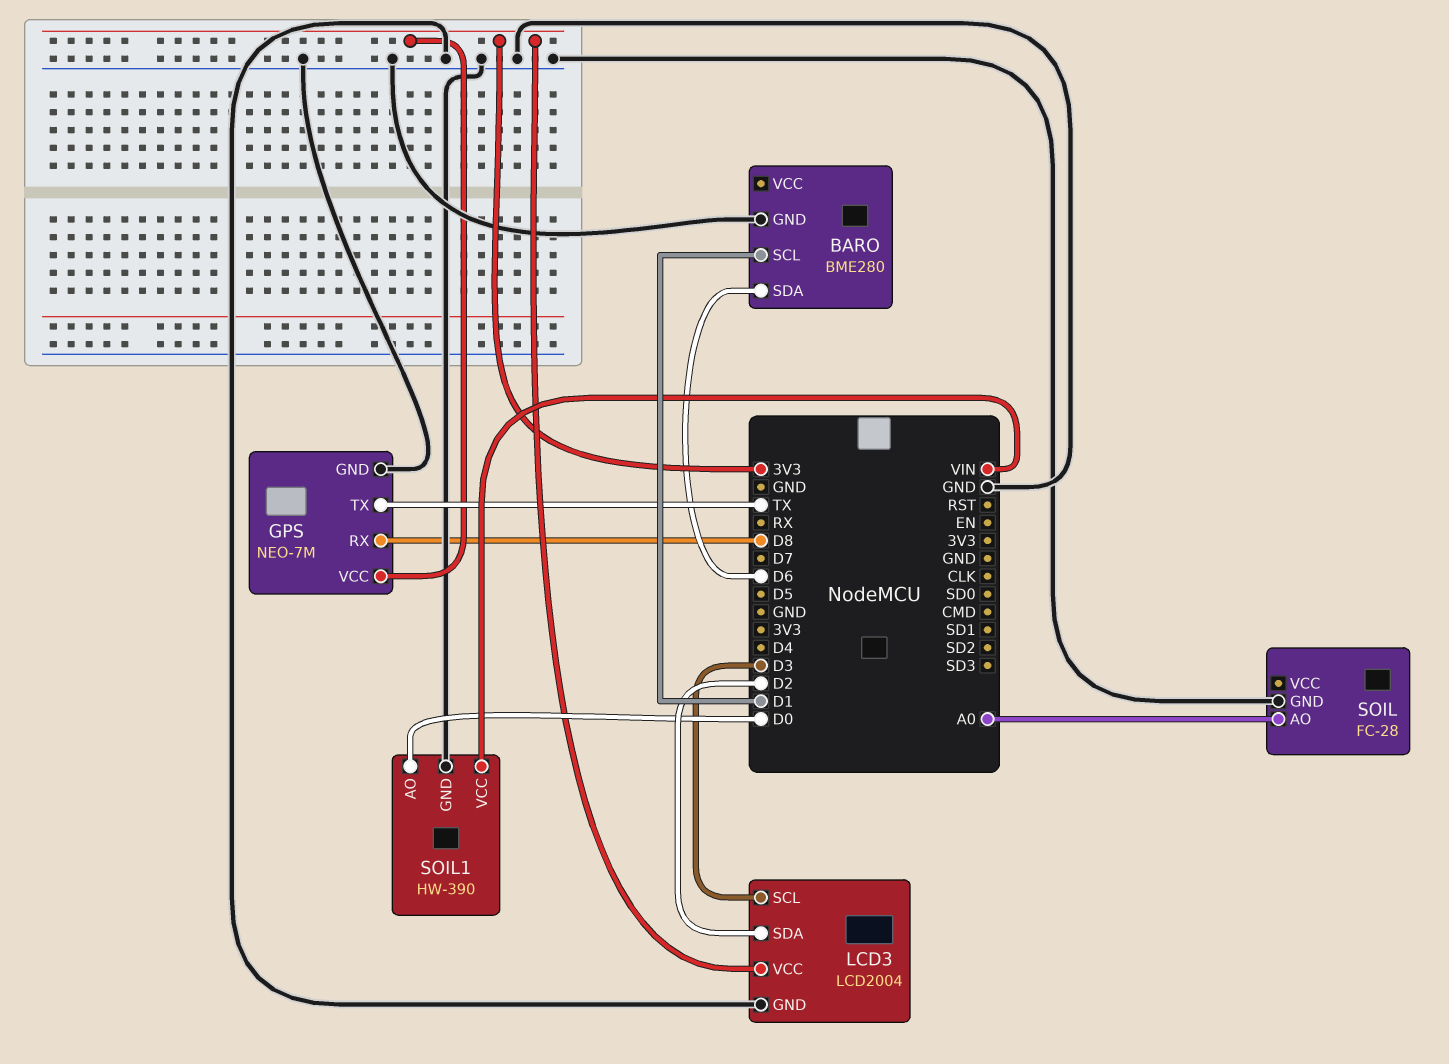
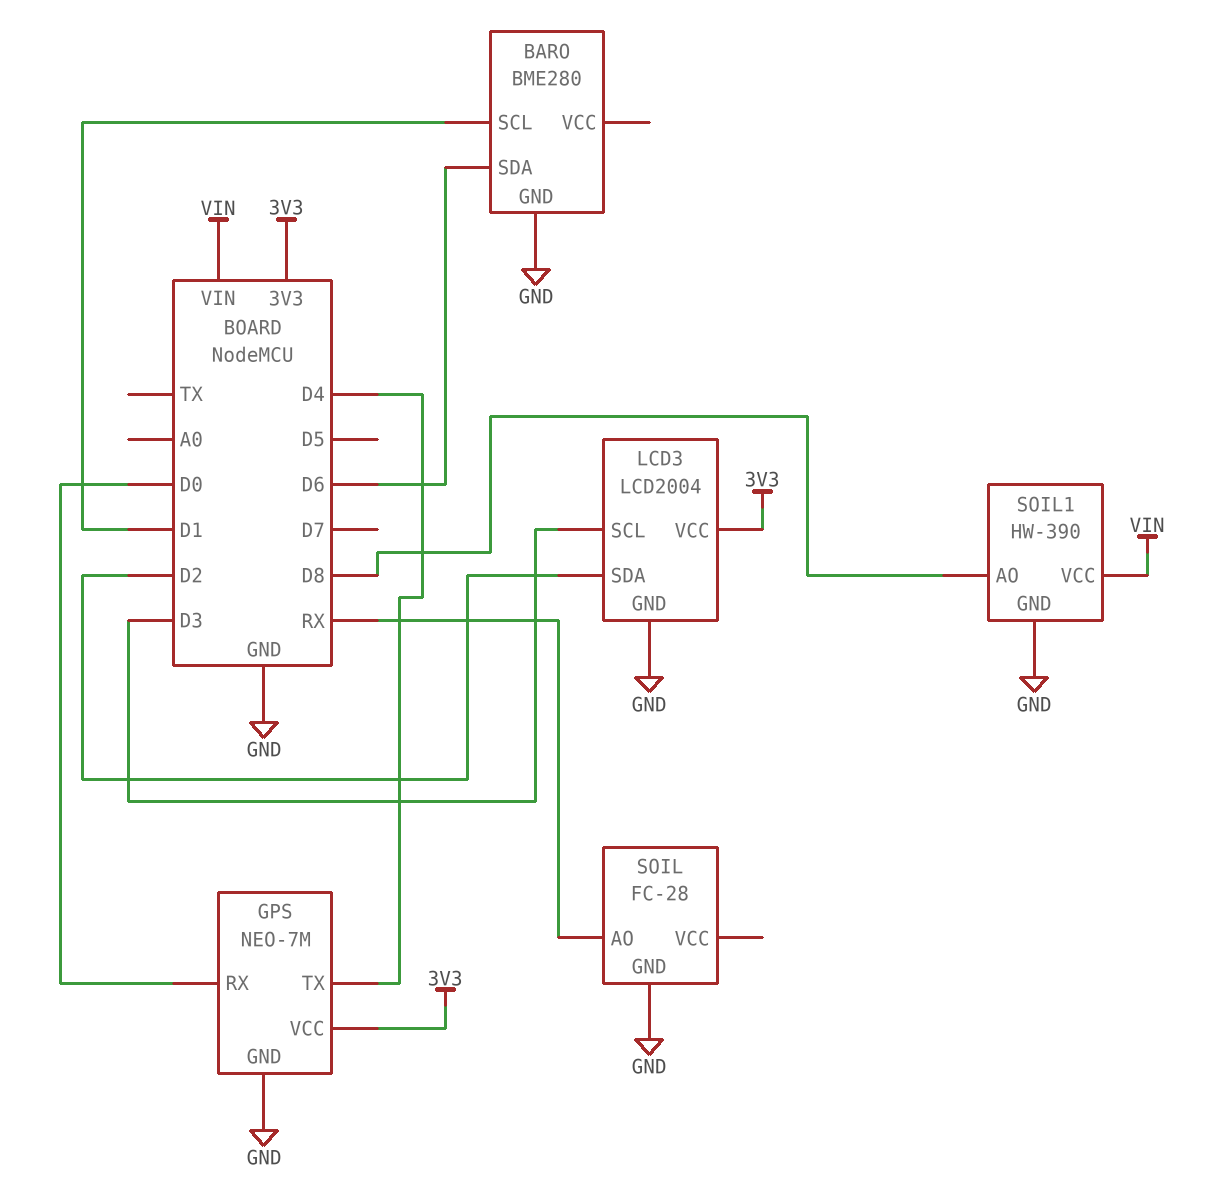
GPS pin RX: D8 -> D0
GPS pin TX: TX -> D4
SOIL pin AO: A0 -> RX
SOIL1 pin AO: D0 -> D8

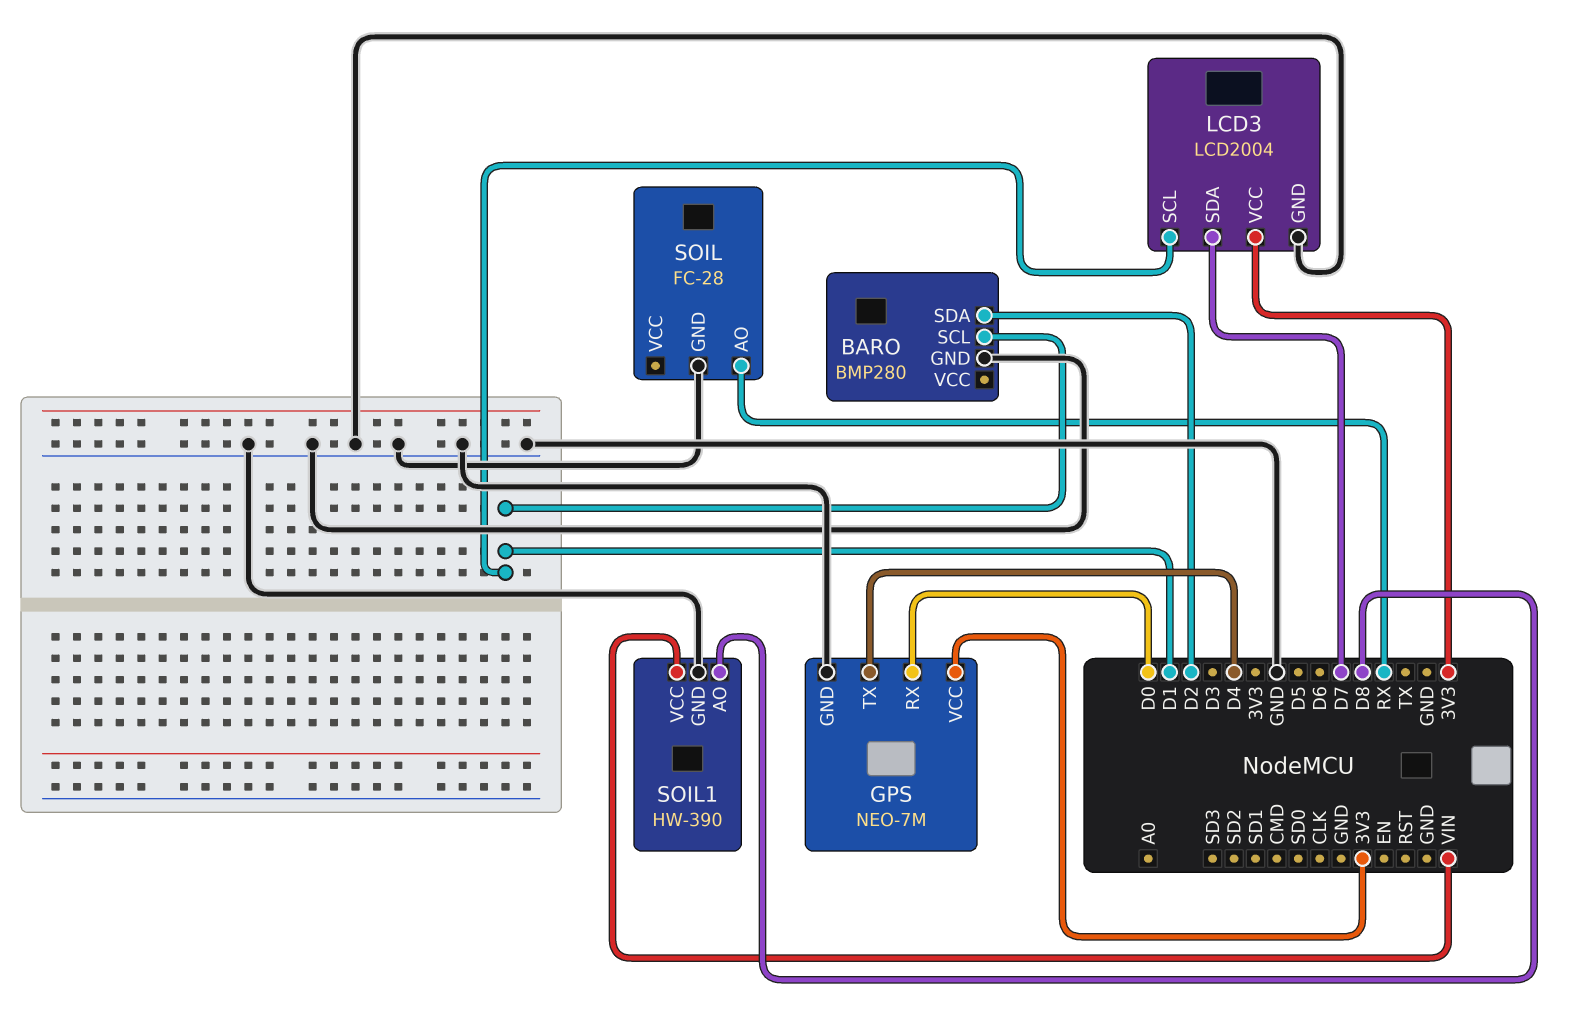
BARO: BME280 -> BMP280
BARO pin SDA: D6 -> D2
LCD3 pin SCL: D3 -> D1
LCD3 pin SDA: D2 -> D7

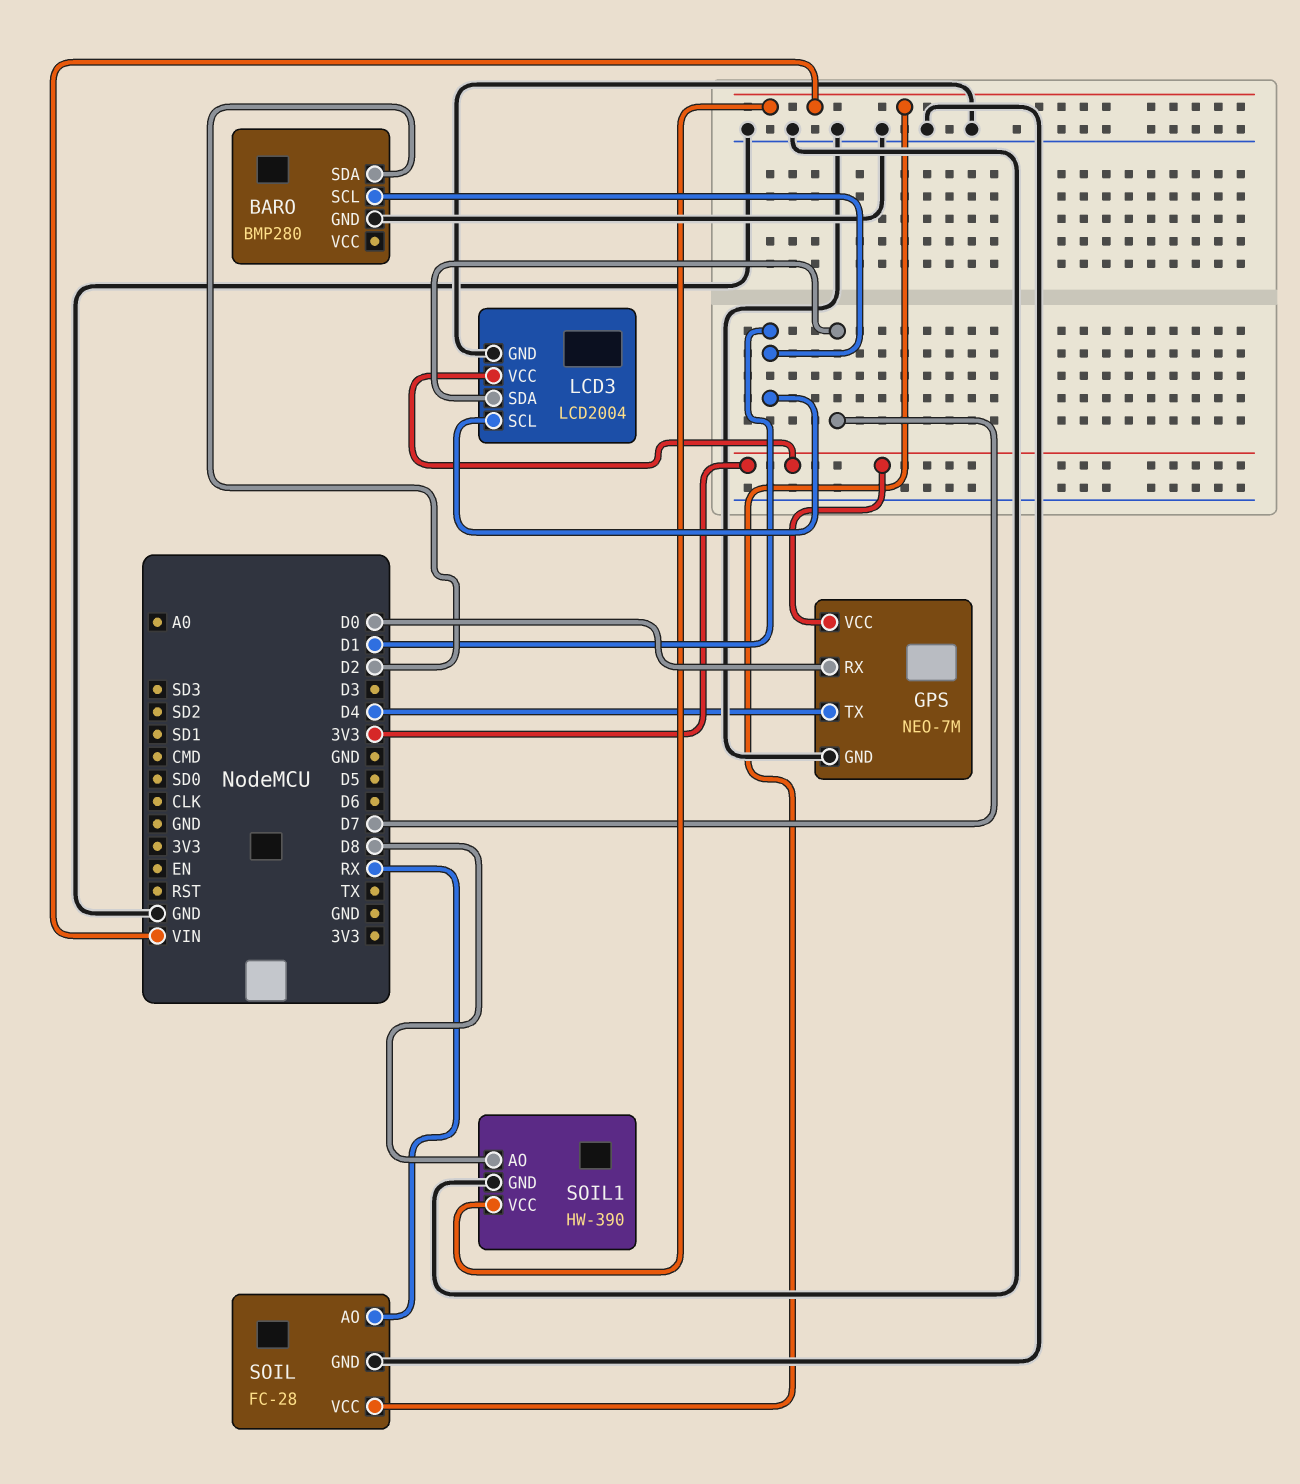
SOIL pin VCC: none -> VIN

